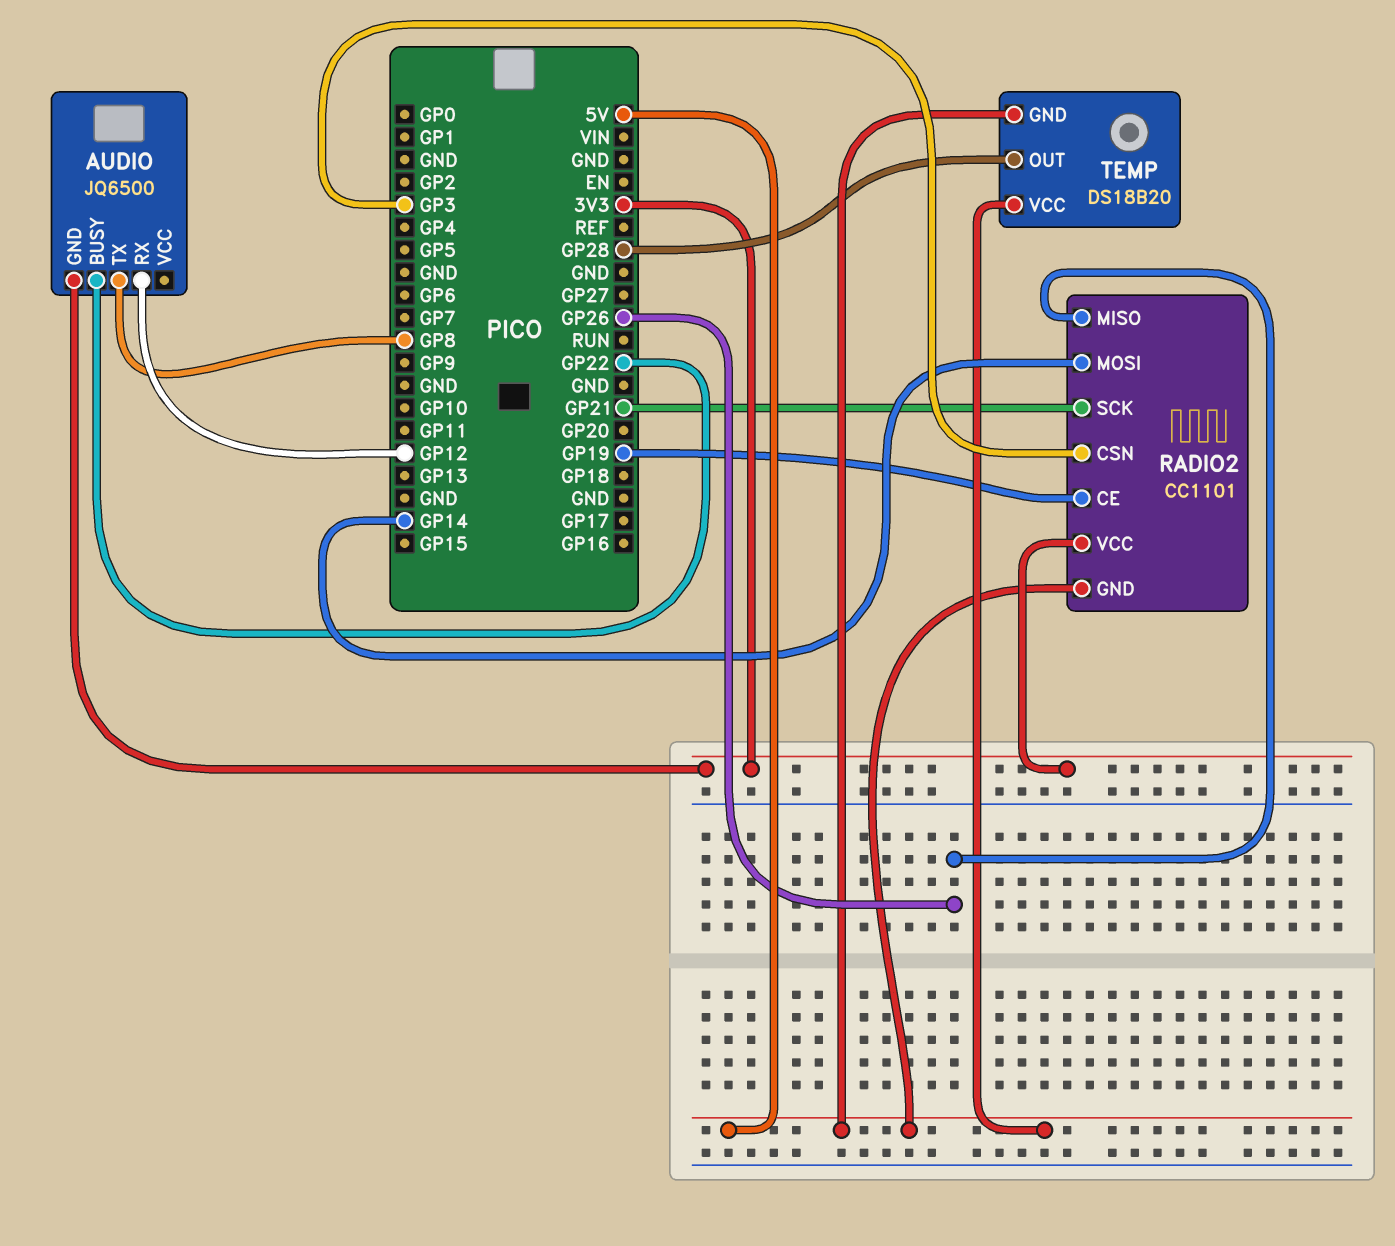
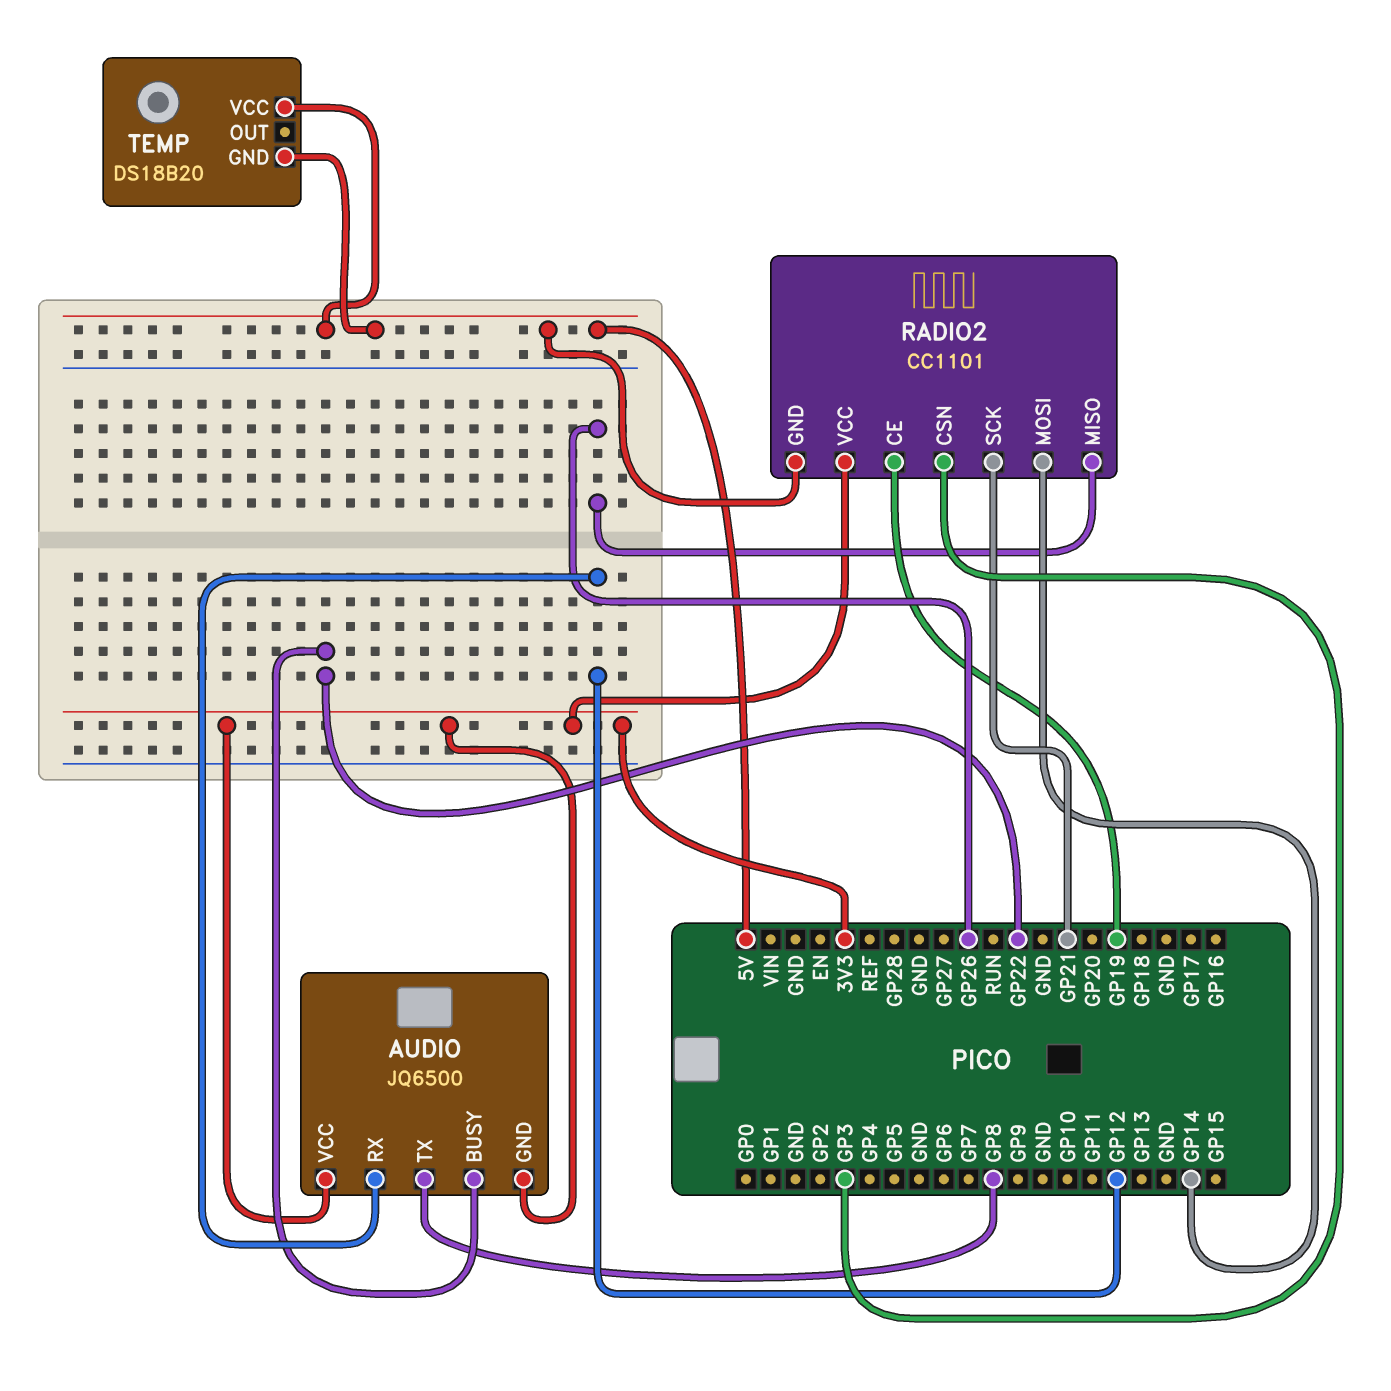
AUDIO pin VCC: none -> 3V3
TEMP pin OUT: GP28 -> none

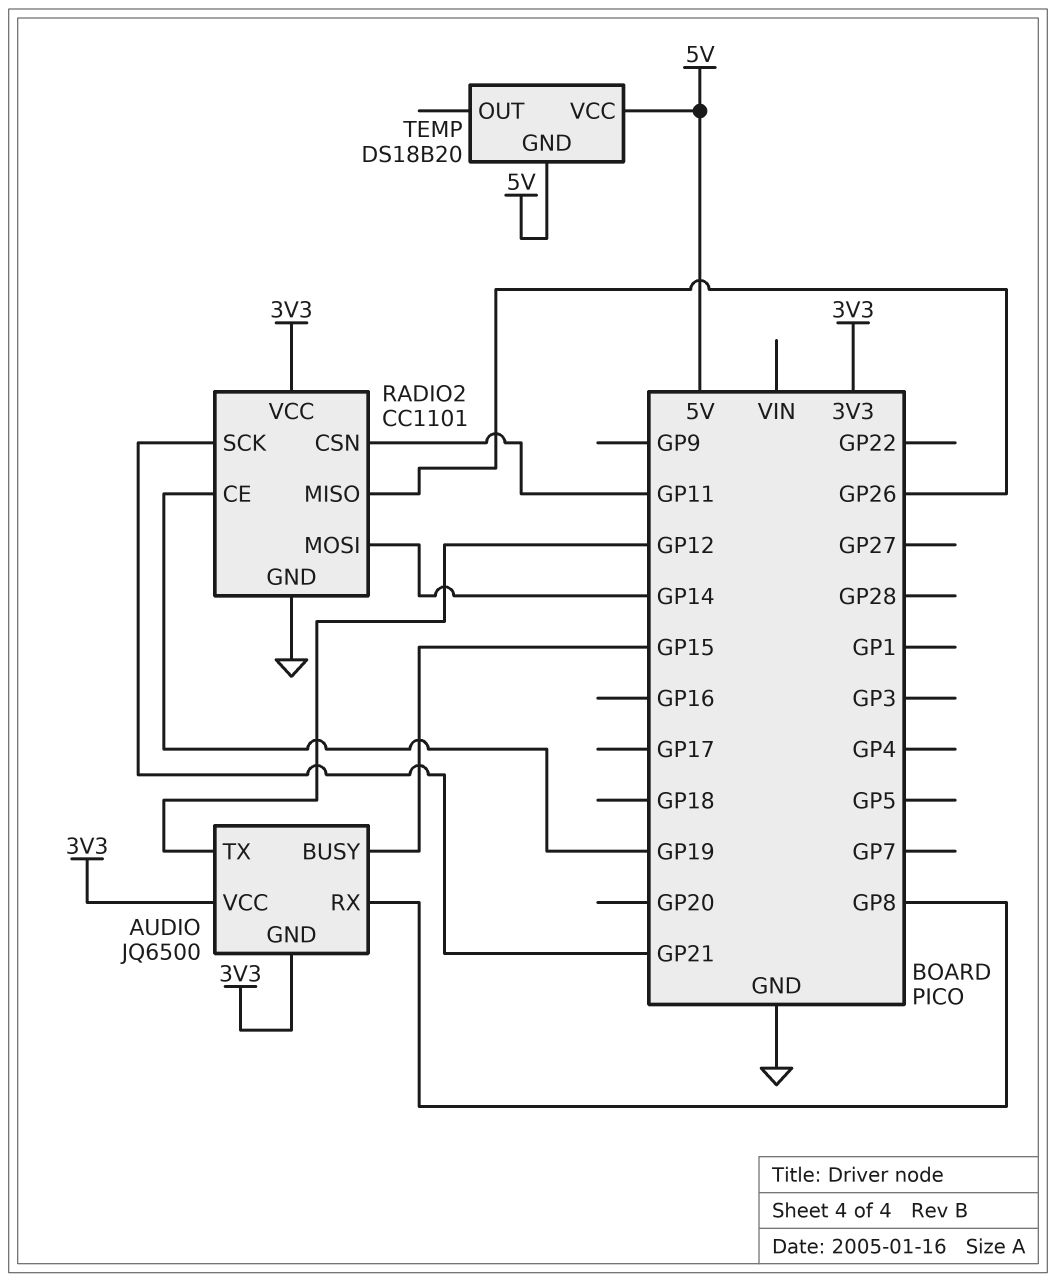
AUDIO pin BUSY: GP22 -> GP15
AUDIO pin RX: GP12 -> GP8
AUDIO pin TX: GP8 -> GP12
RADIO2 pin CSN: GP3 -> GP11
RADIO2 pin GND: 5V -> GND

